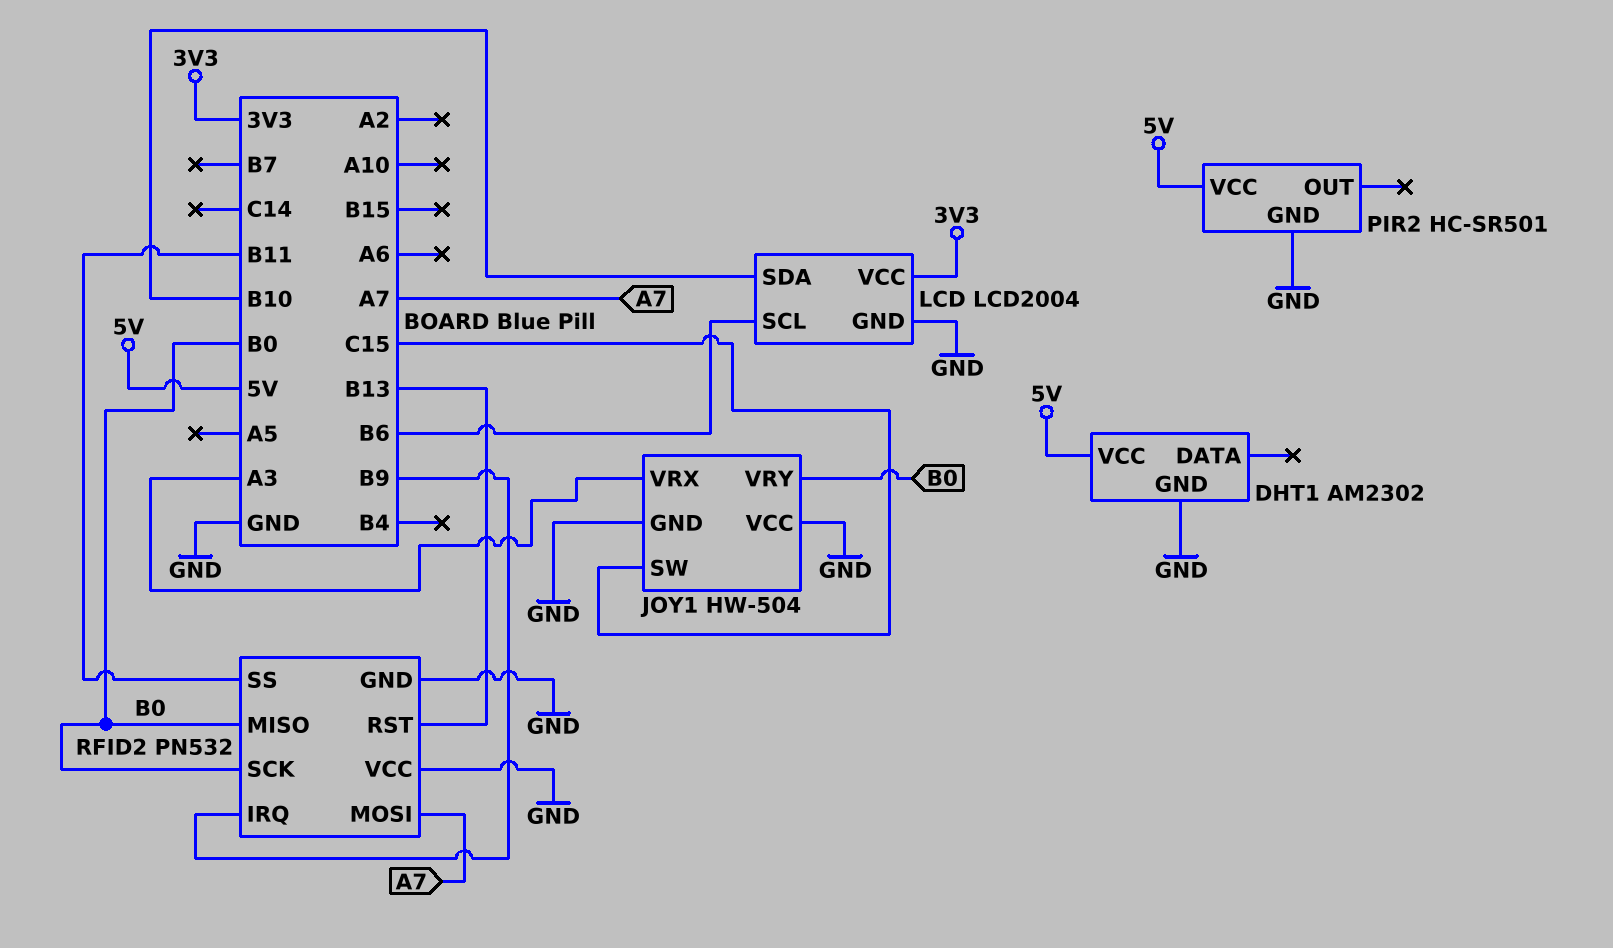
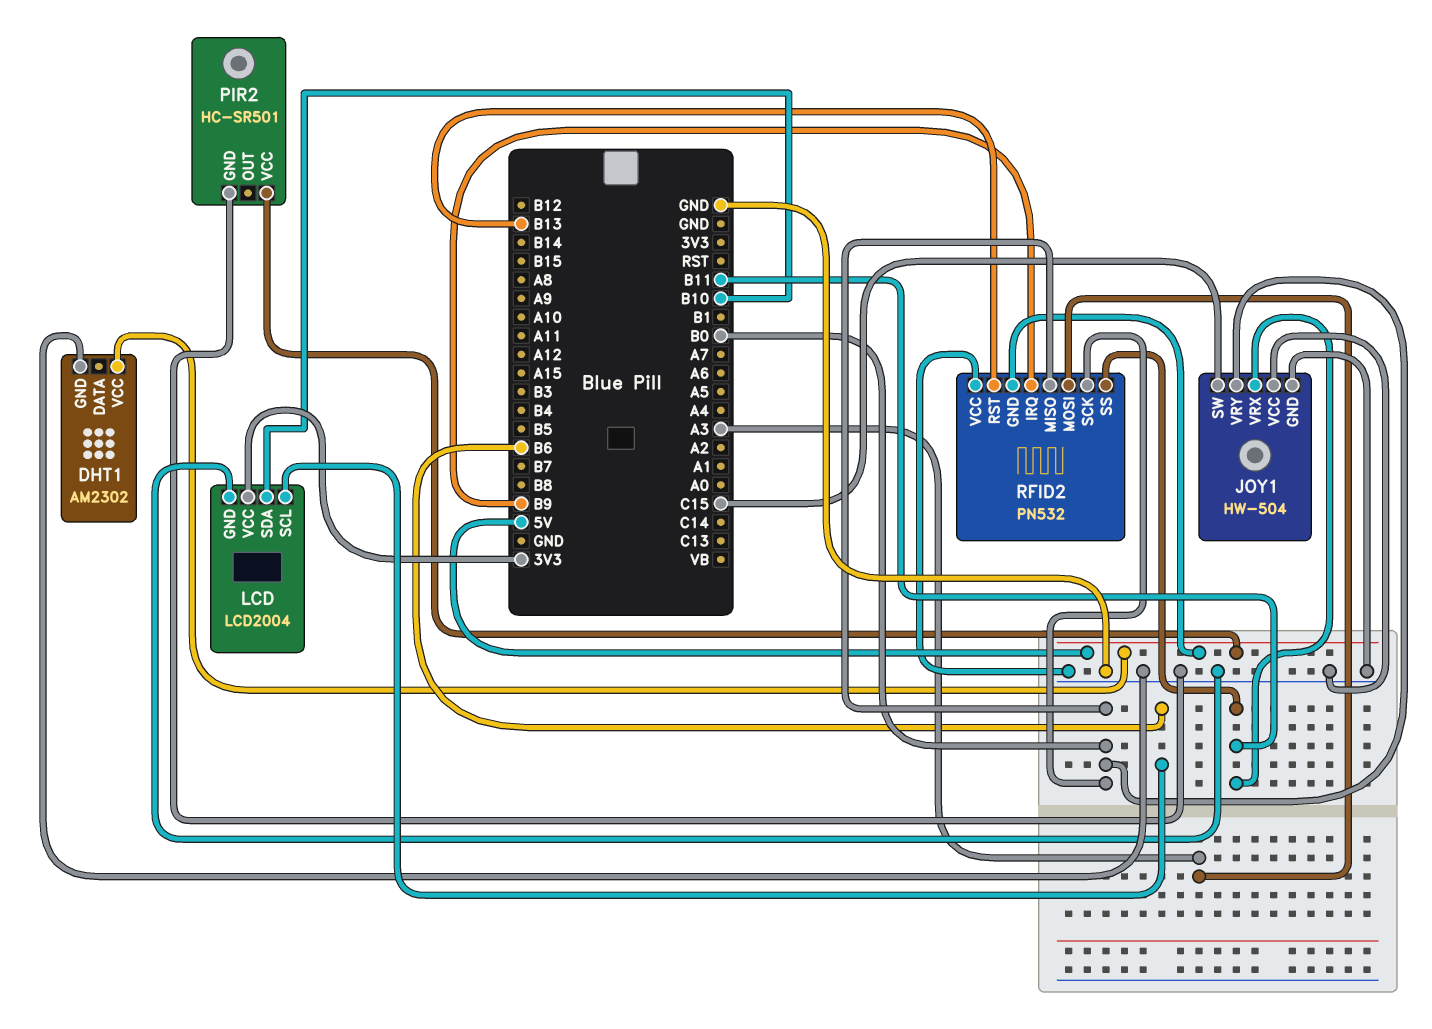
JOY1 pin VRX: A3 -> B11
RFID2 pin GND: GND -> 5V
RFID2 pin MOSI: A7 -> A3

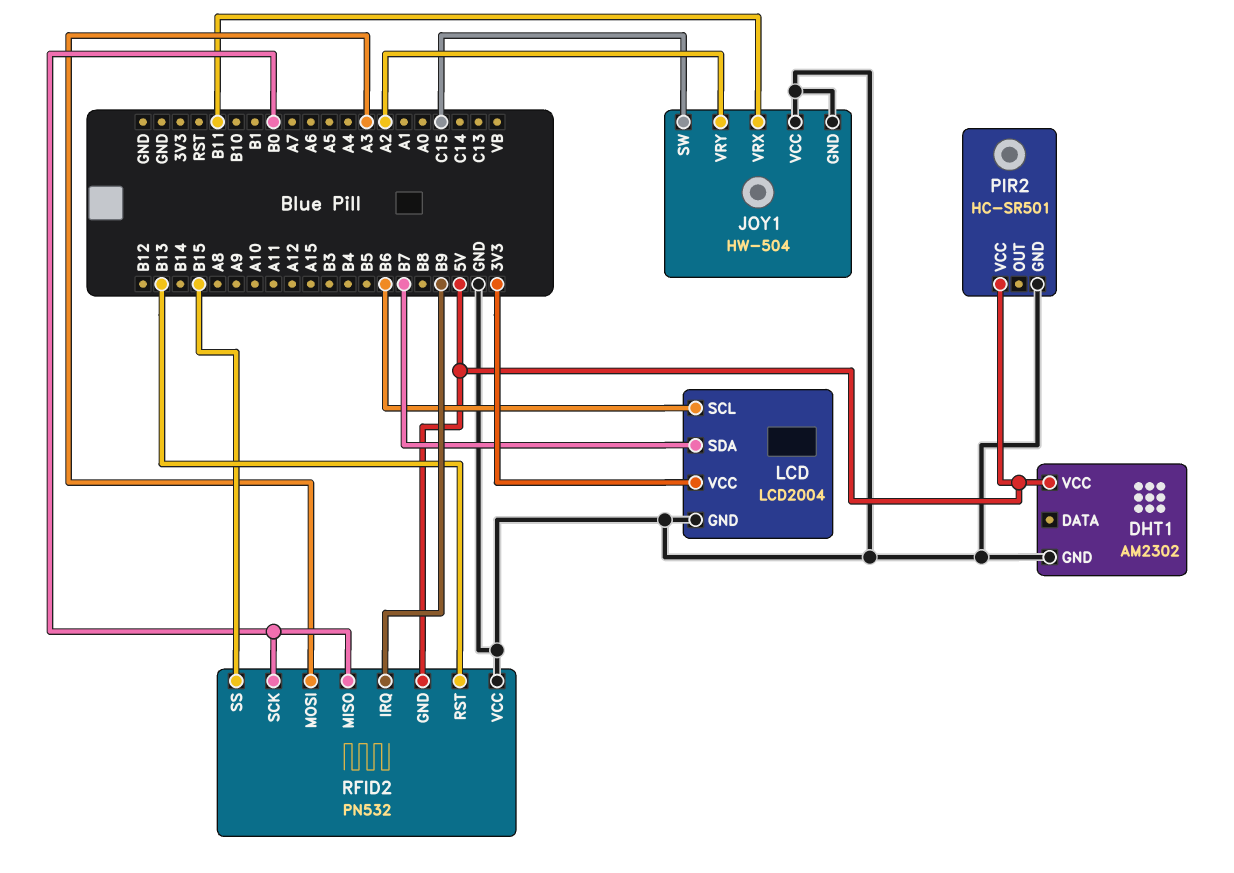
JOY1 pin VRY: B0 -> A2
LCD pin SDA: B10 -> B7
RFID2 pin SS: B11 -> B15

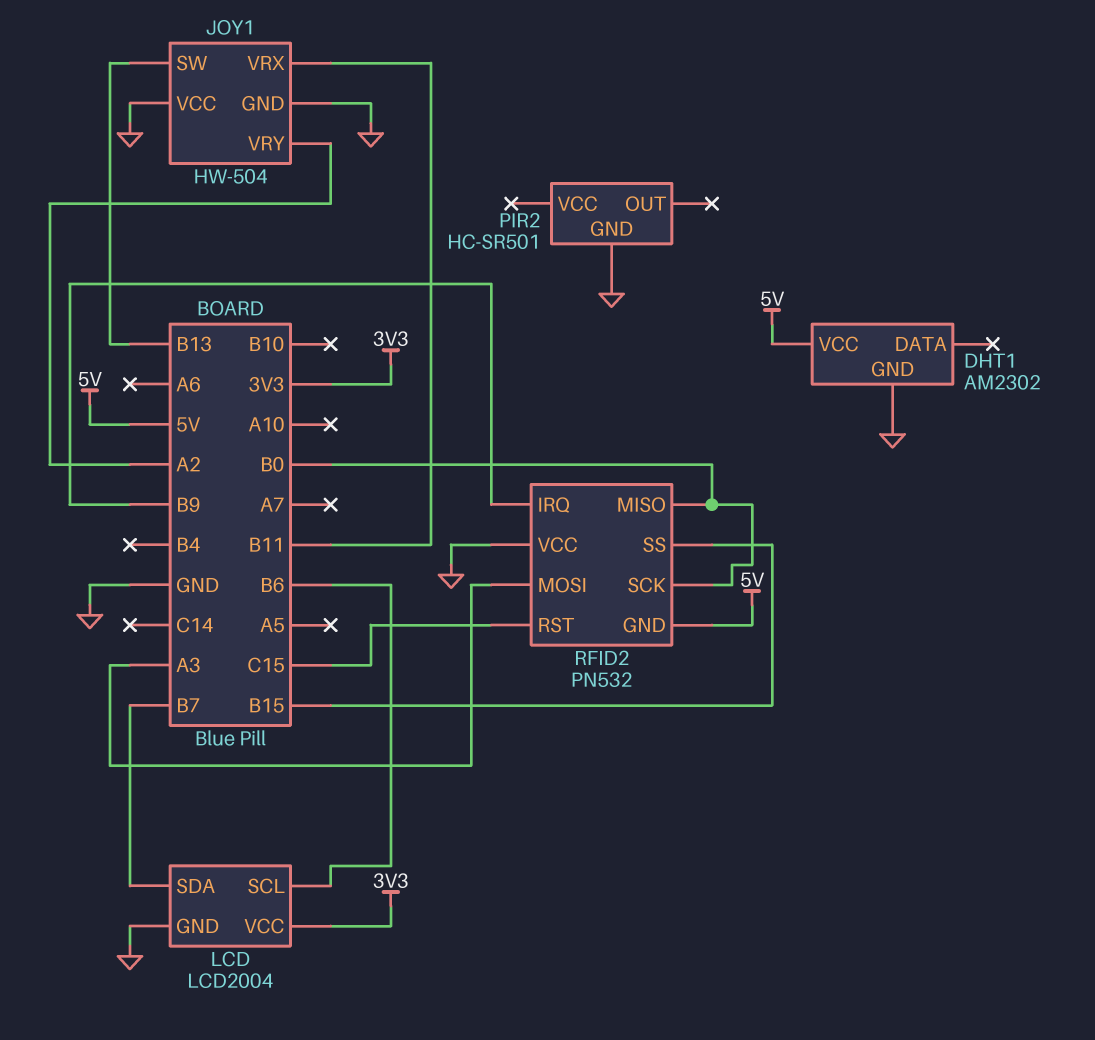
JOY1 pin SW: C15 -> B13
PIR2 pin VCC: 5V -> none
RFID2 pin RST: B13 -> C15

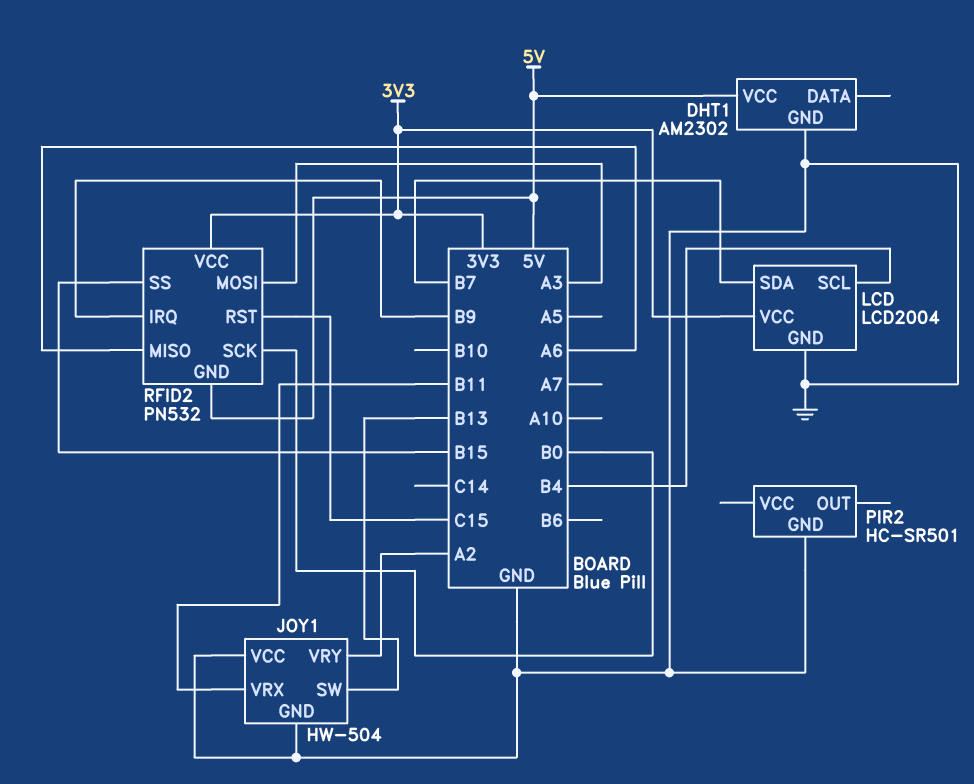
LCD pin SCL: B6 -> B4
RFID2 pin MISO: B0 -> A6
RFID2 pin VCC: GND -> 3V3

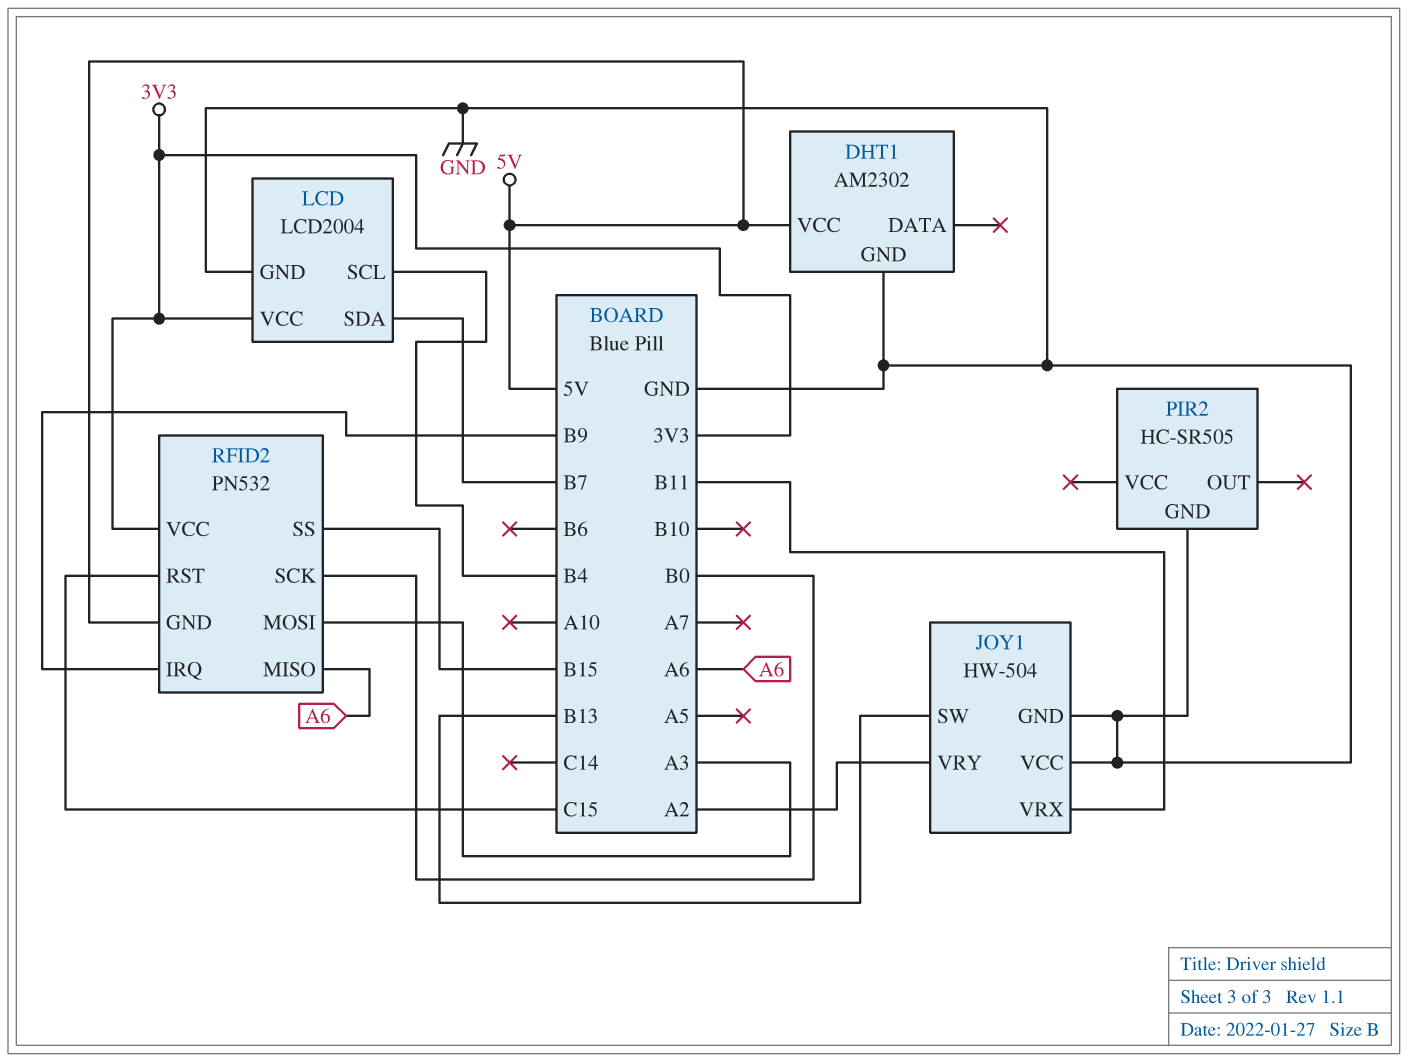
PIR2: HC-SR501 -> HC-SR505

